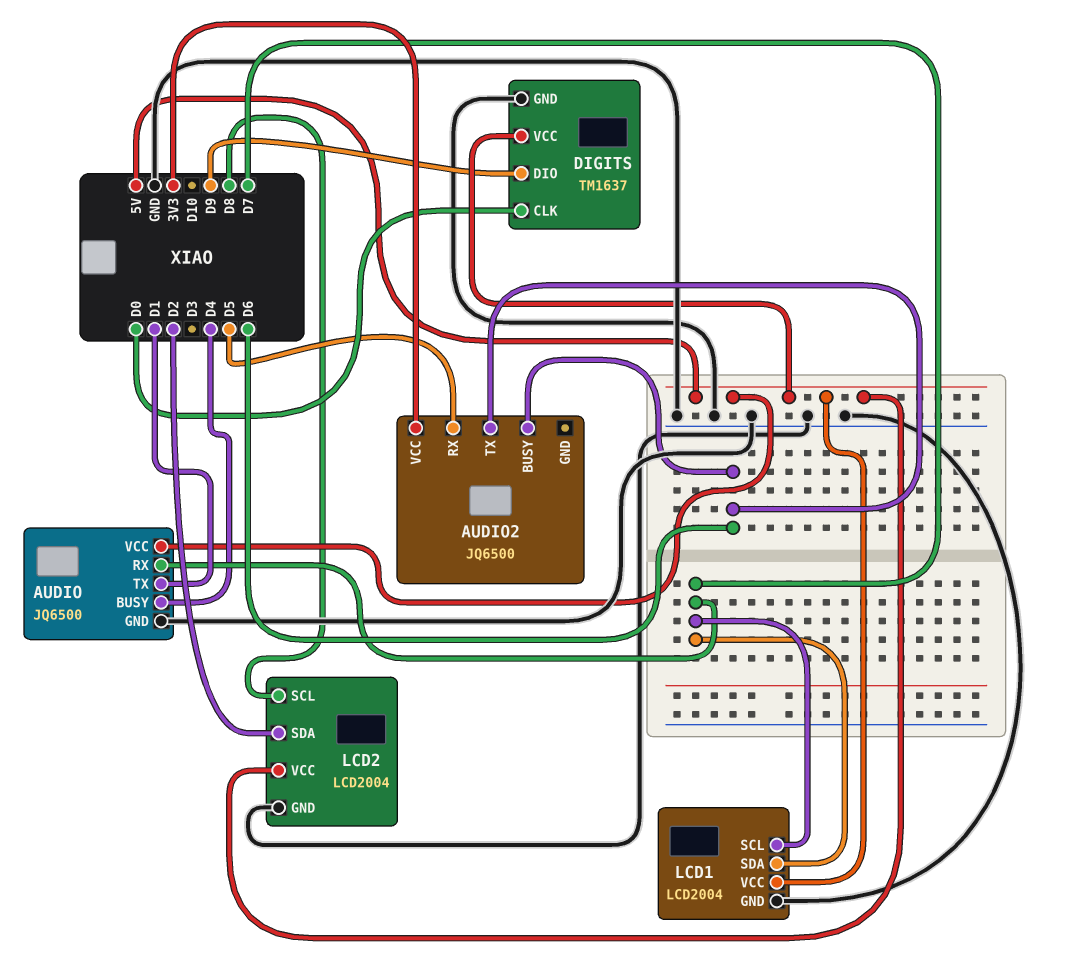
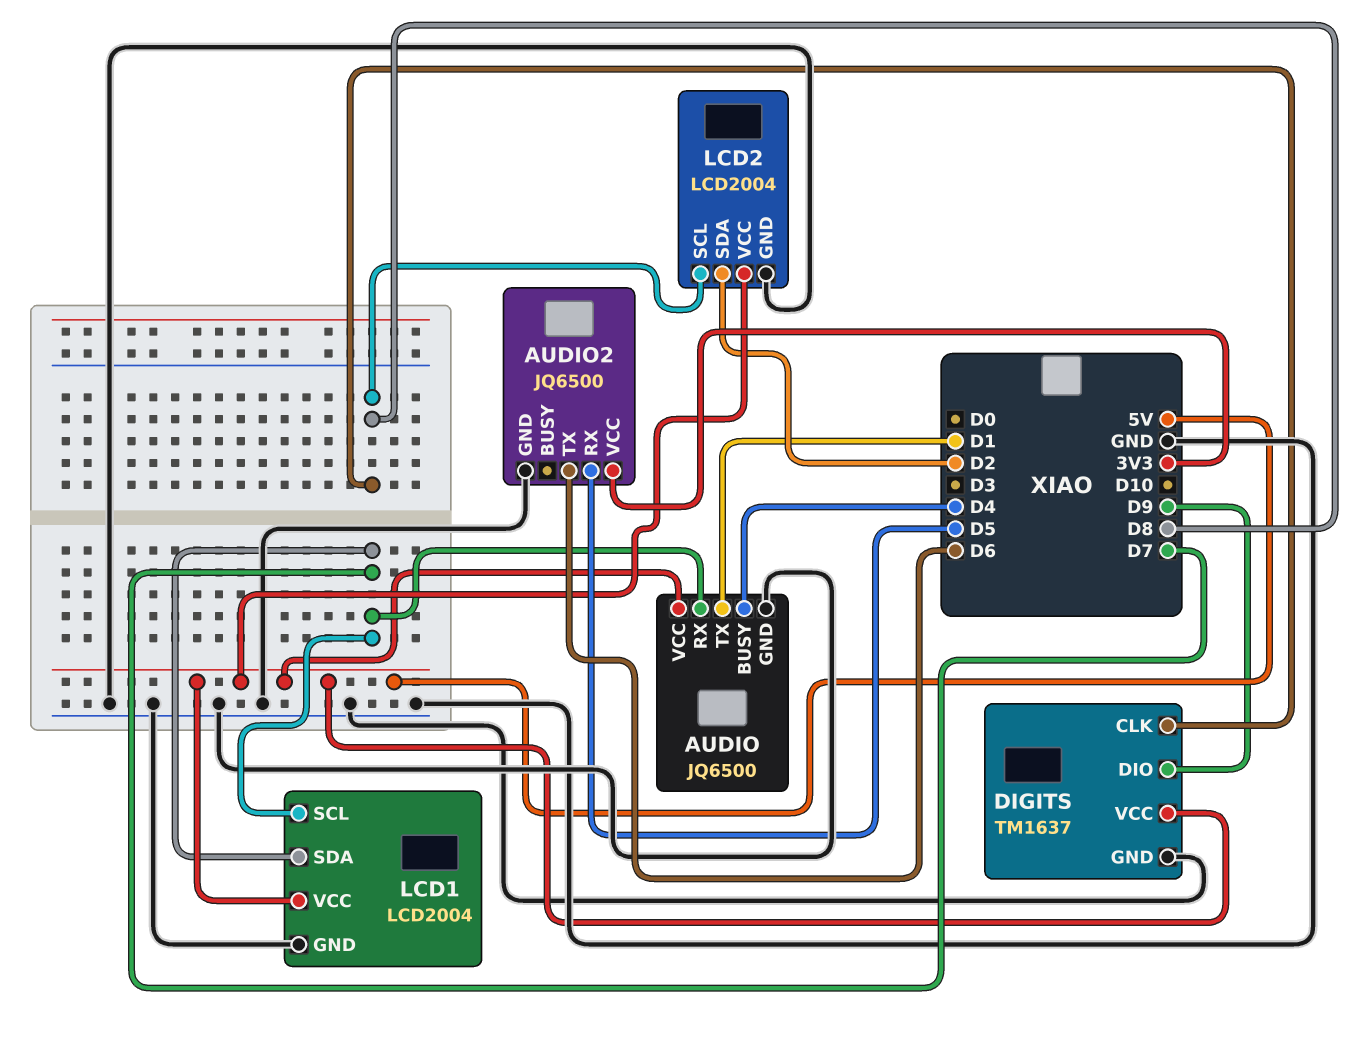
AUDIO2 pin BUSY: D6 -> none
AUDIO2 pin GND: none -> GND
DIGITS pin CLK: D0 -> D8

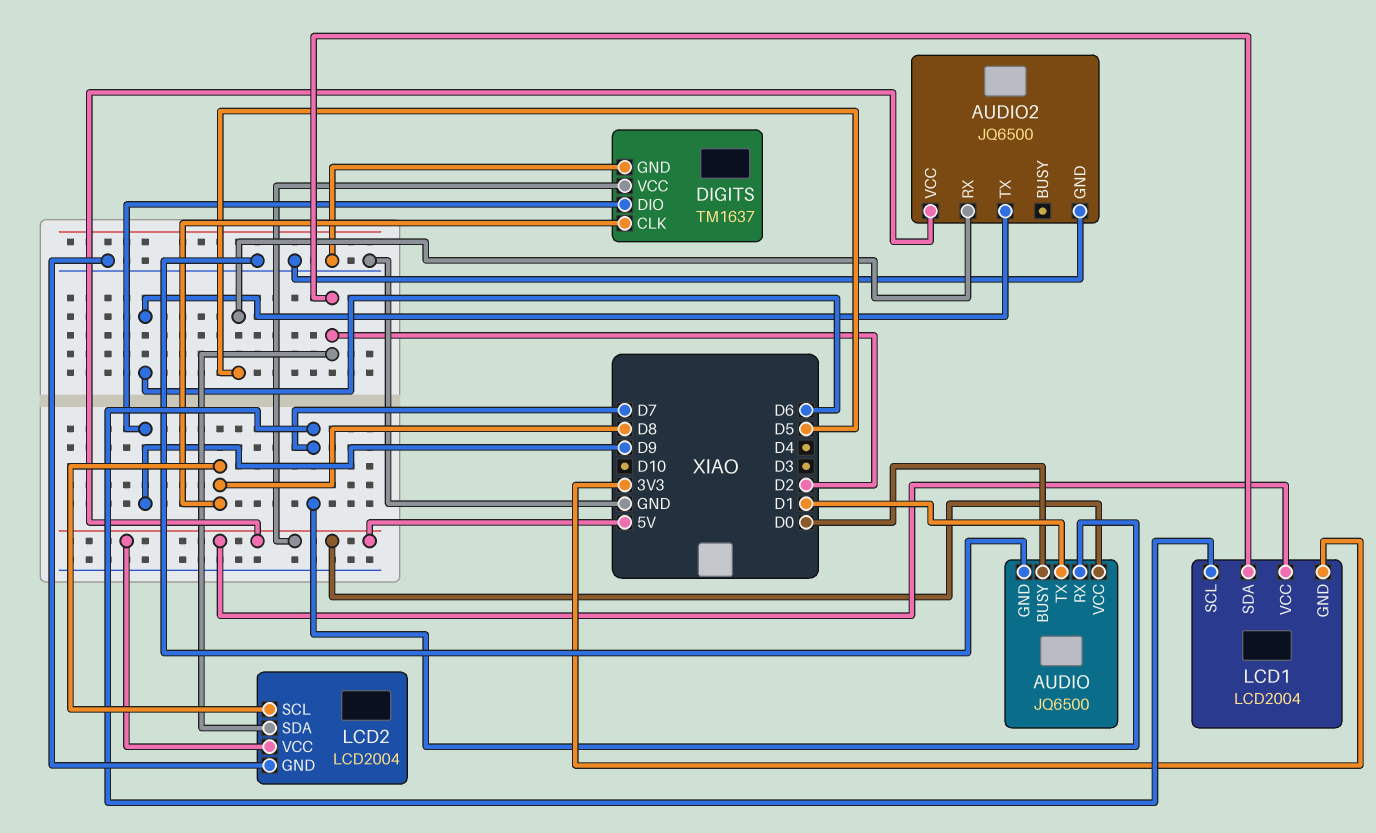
AUDIO pin BUSY: D4 -> D0
AUDIO2 pin VCC: 3V3 -> 5V
LCD1 pin GND: GND -> 3V3
LCD1 pin SDA: D7 -> D2

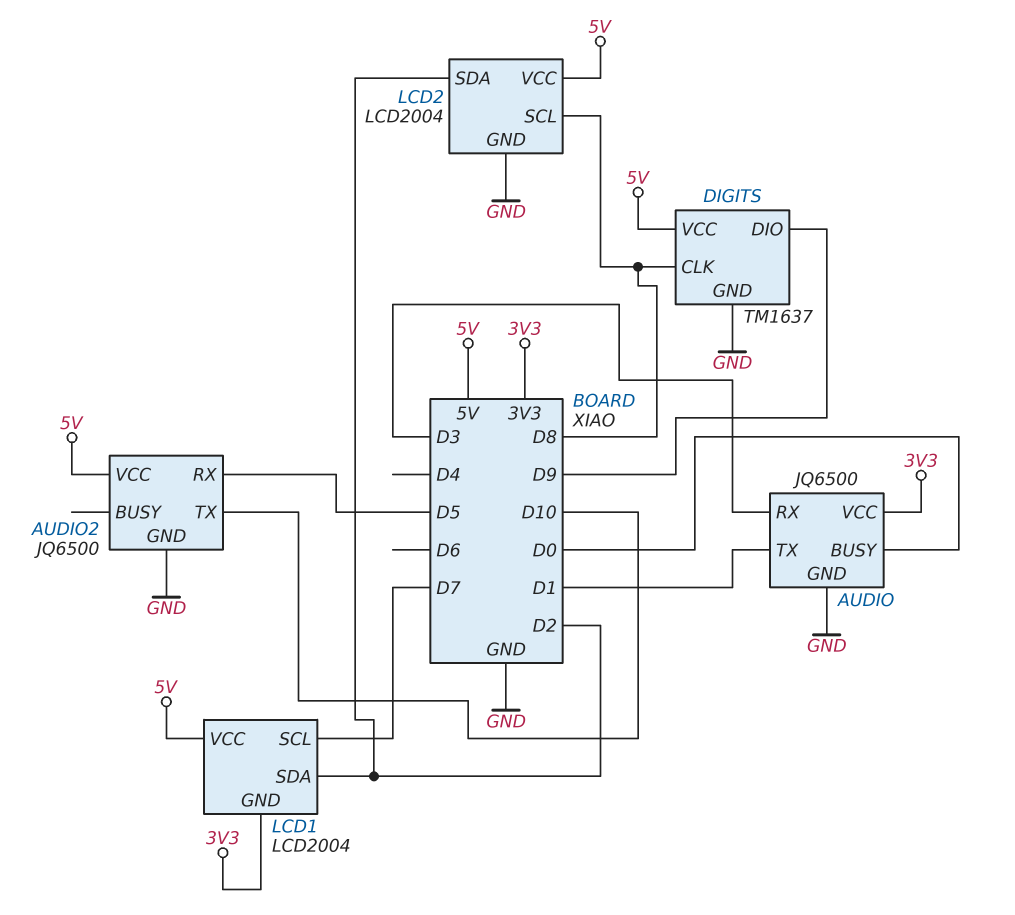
AUDIO pin RX: D7 -> D3
AUDIO pin VCC: 5V -> 3V3
AUDIO2 pin TX: D6 -> D10

